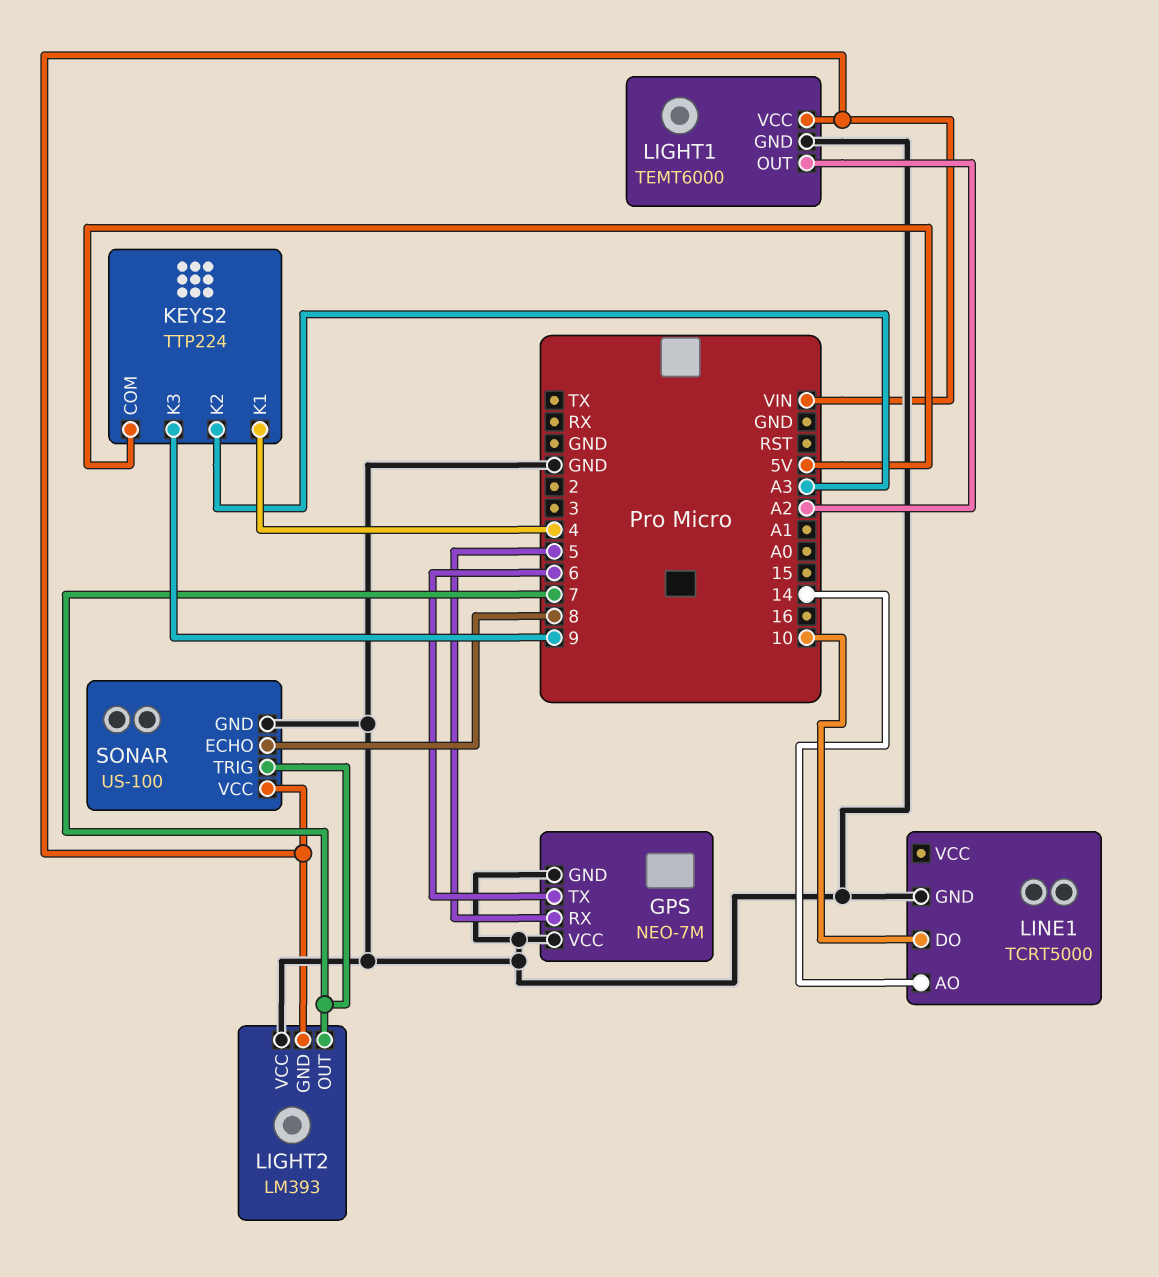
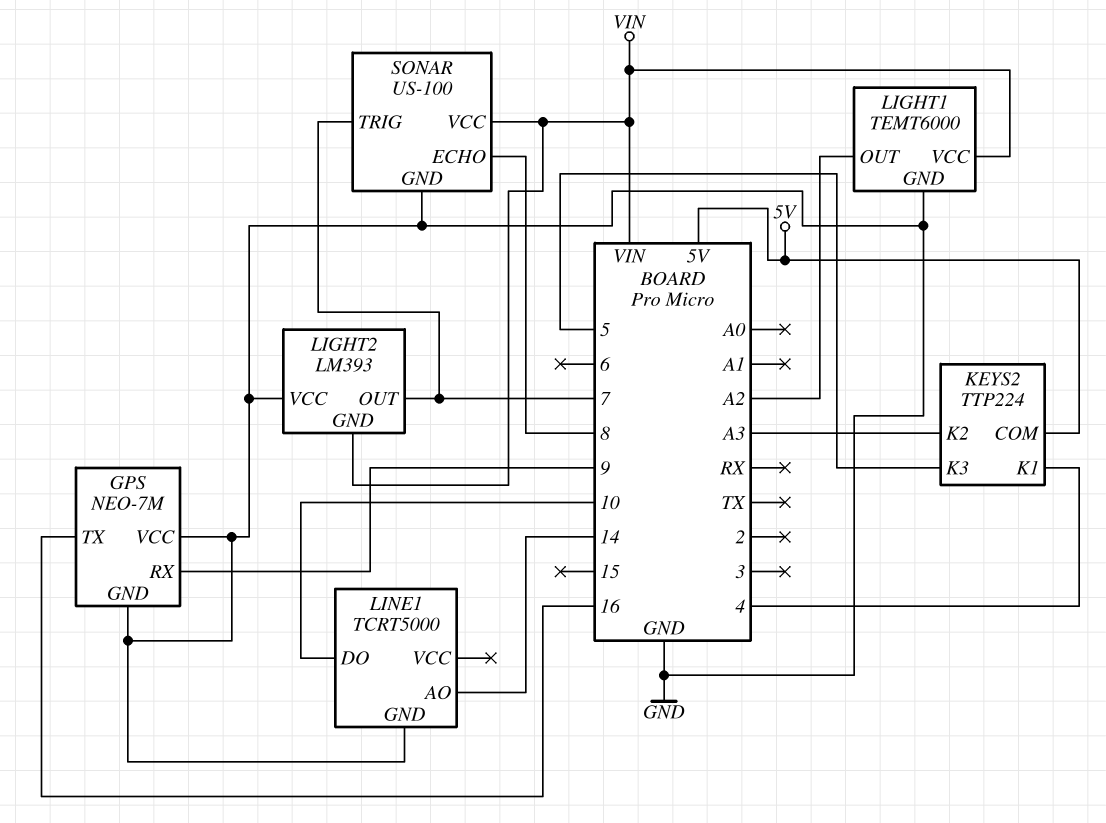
GPS pin RX: 5 -> 9
GPS pin TX: 6 -> 16
KEYS2 pin K3: 9 -> 5

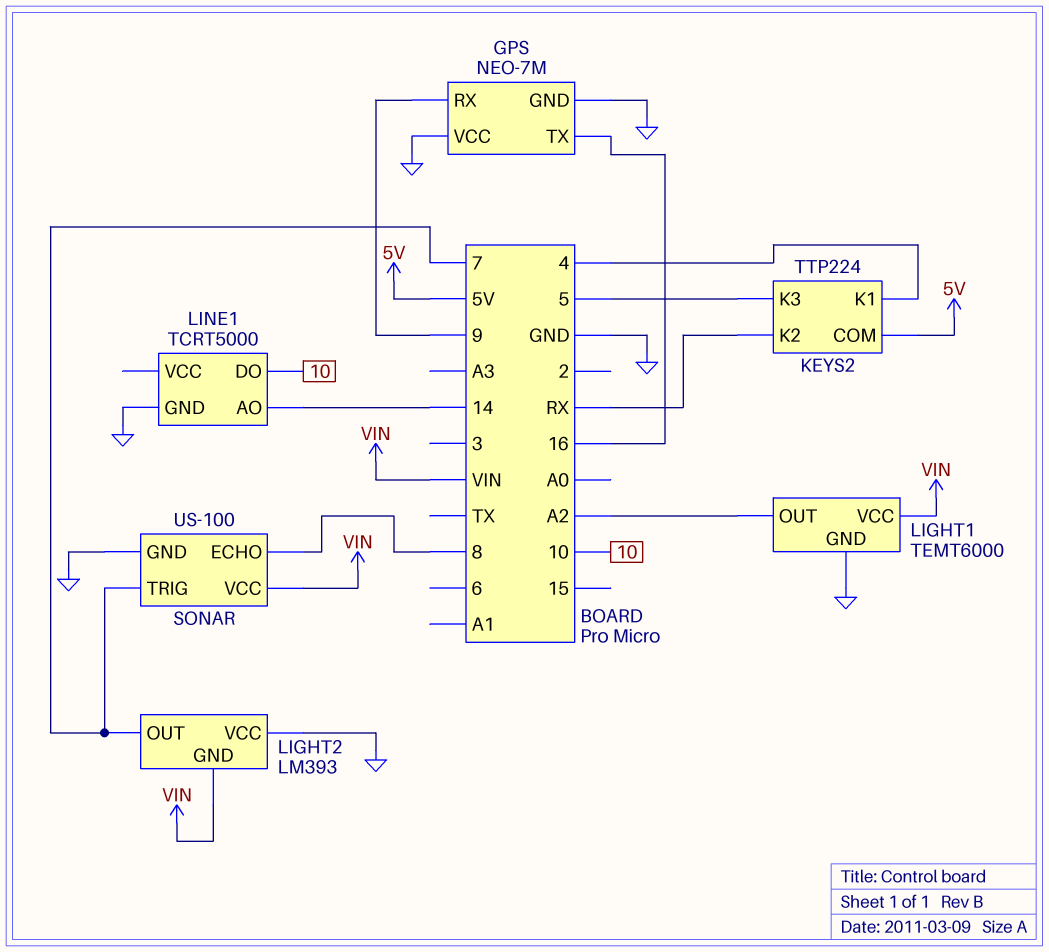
KEYS2 pin K2: A3 -> RX

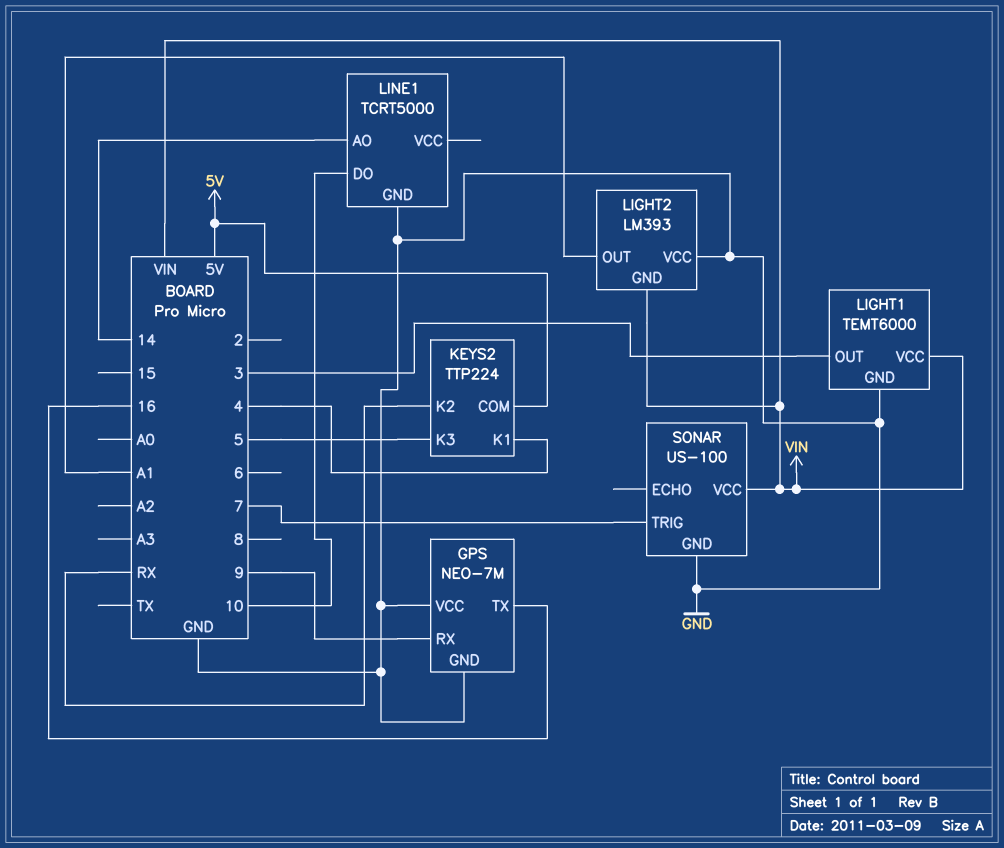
LIGHT1 pin OUT: A2 -> 3
LIGHT2 pin OUT: 7 -> A1
SONAR pin ECHO: 8 -> none

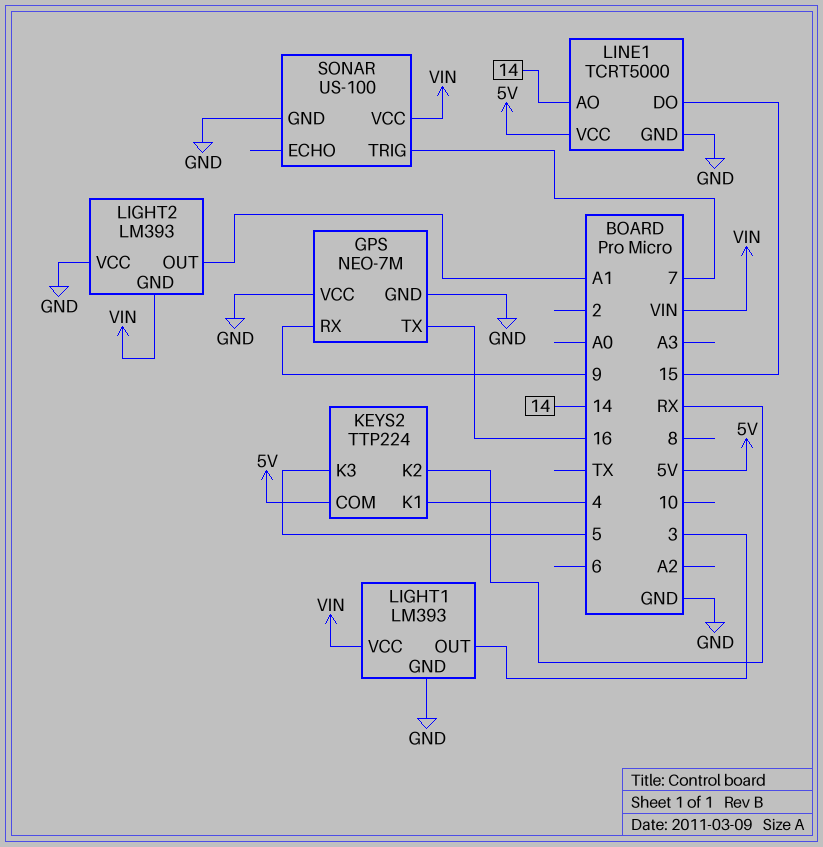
LIGHT1: TEMT6000 -> LM393
LINE1 pin DO: 10 -> 15
LINE1 pin VCC: none -> 5V

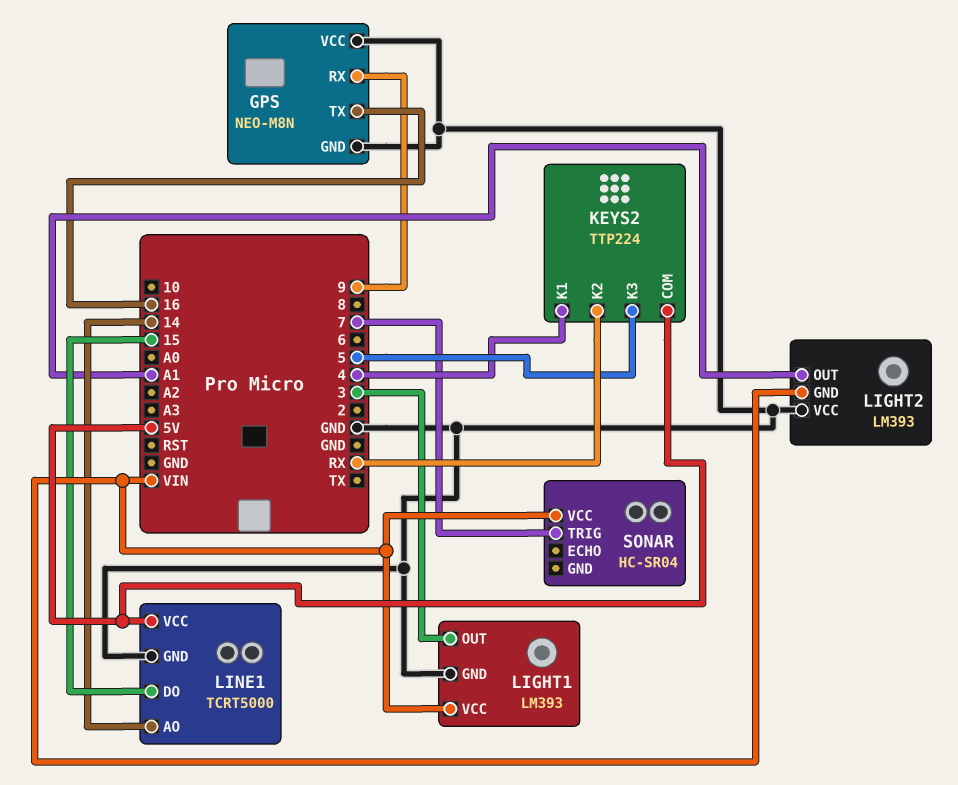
GPS: NEO-7M -> NEO-M8N
SONAR: US-100 -> HC-SR04
SONAR pin GND: GND -> none

